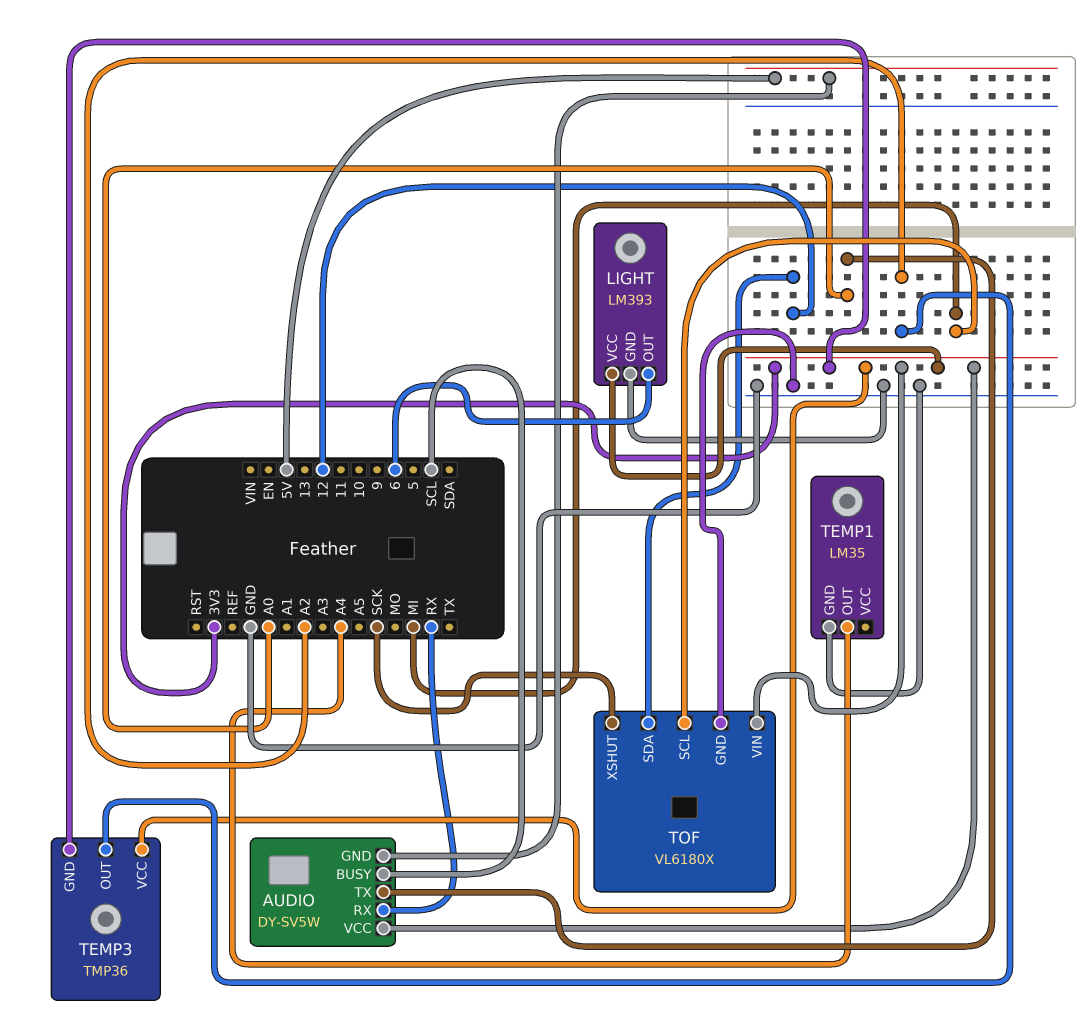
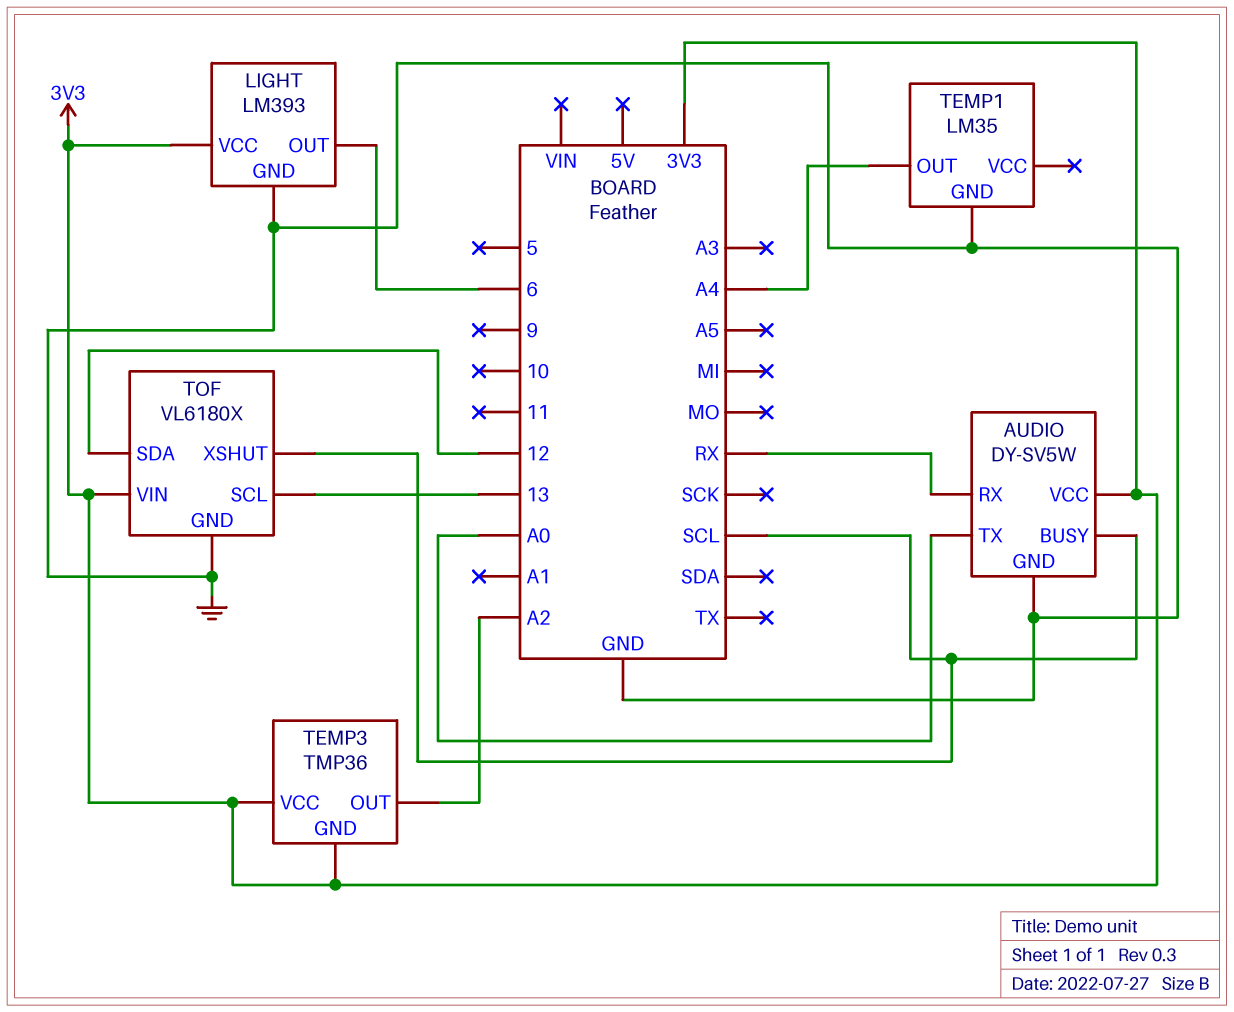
AUDIO pin GND: 5V -> GND
TOF pin SCL: MI -> 13
TOF pin XSHUT: SCK -> SCL

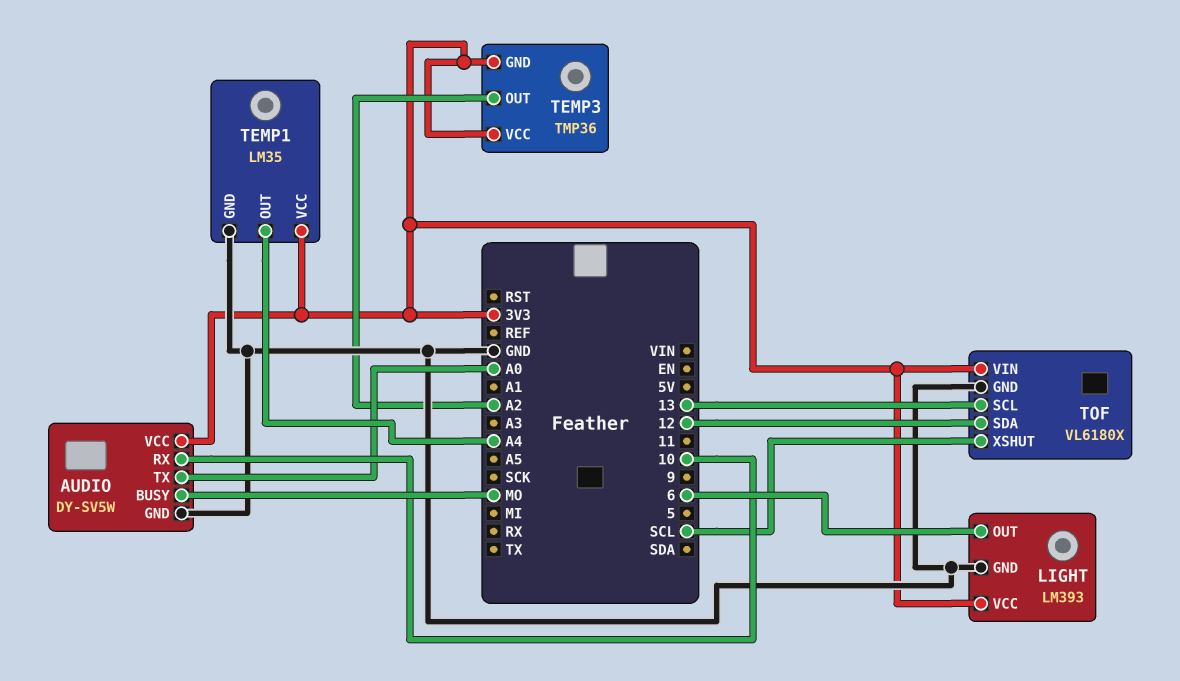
AUDIO pin BUSY: SCL -> MO
AUDIO pin RX: RX -> 10
TEMP1 pin VCC: none -> 3V3

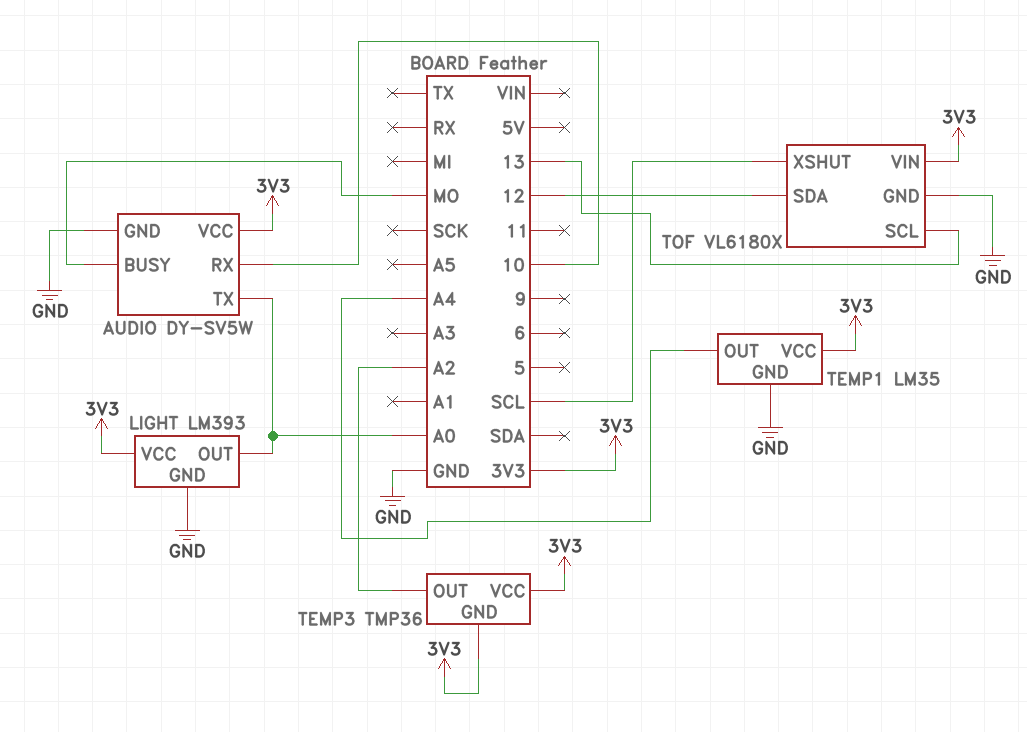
LIGHT pin OUT: 6 -> A0

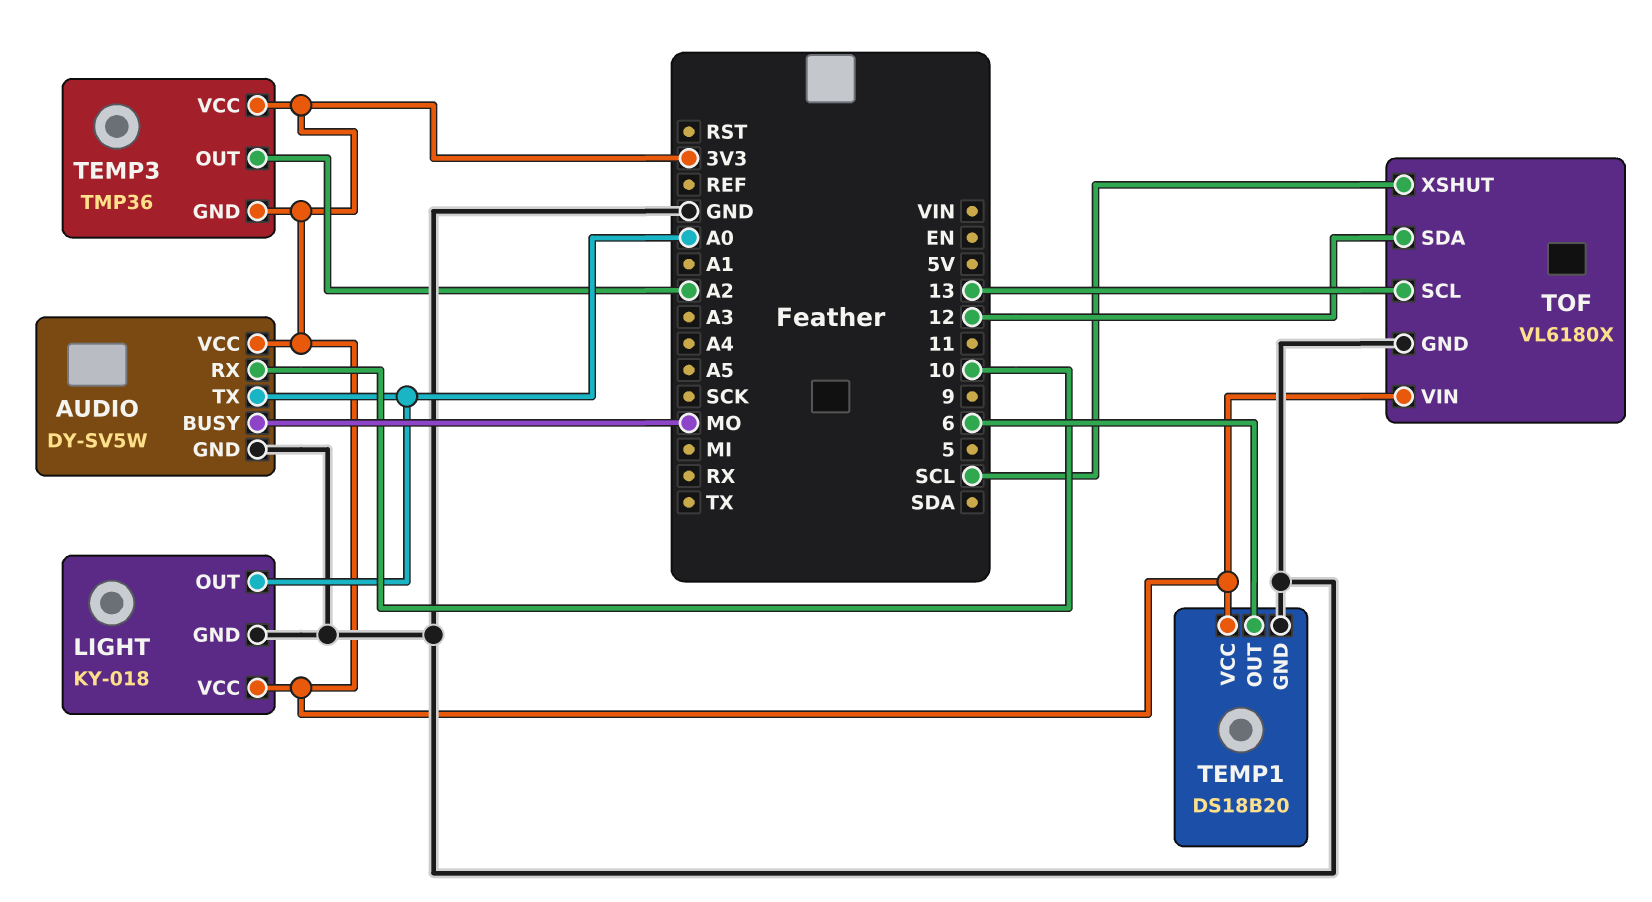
LIGHT: LM393 -> KY-018
TEMP1: LM35 -> DS18B20
TEMP1 pin OUT: A4 -> 6

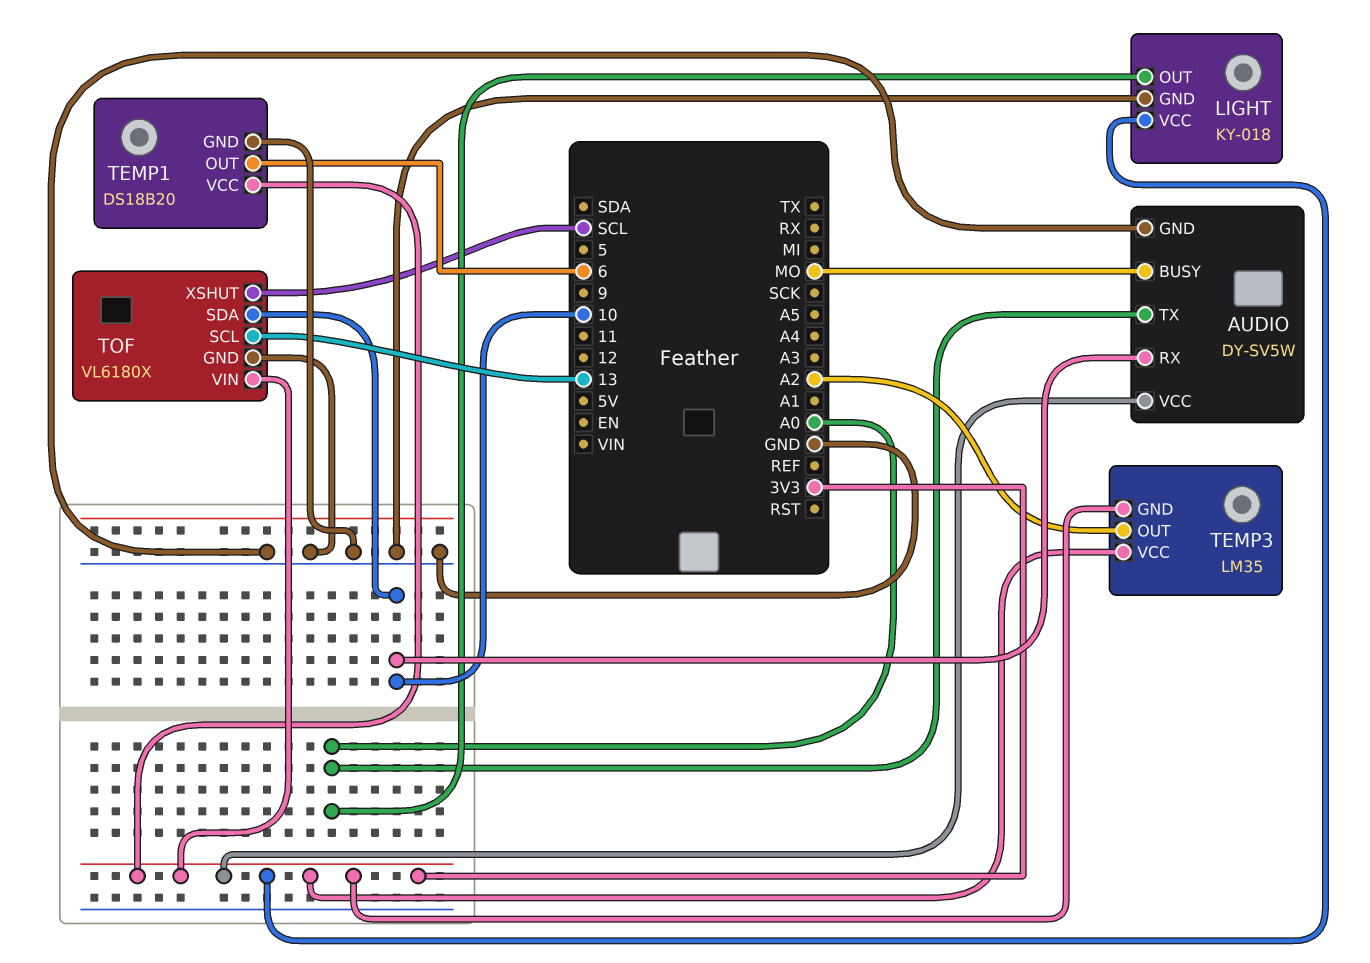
TEMP3: TMP36 -> LM35
TOF pin SDA: 12 -> 10

